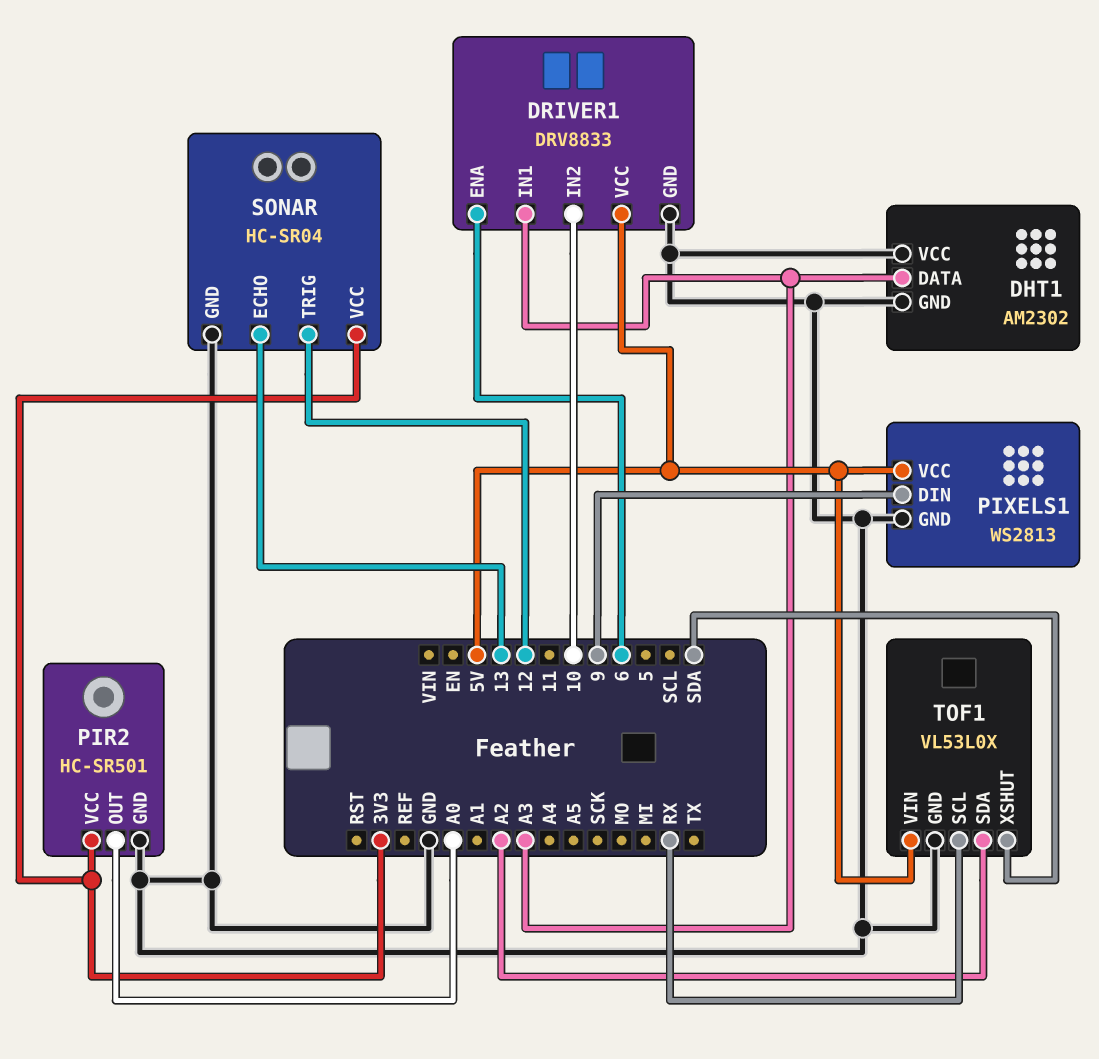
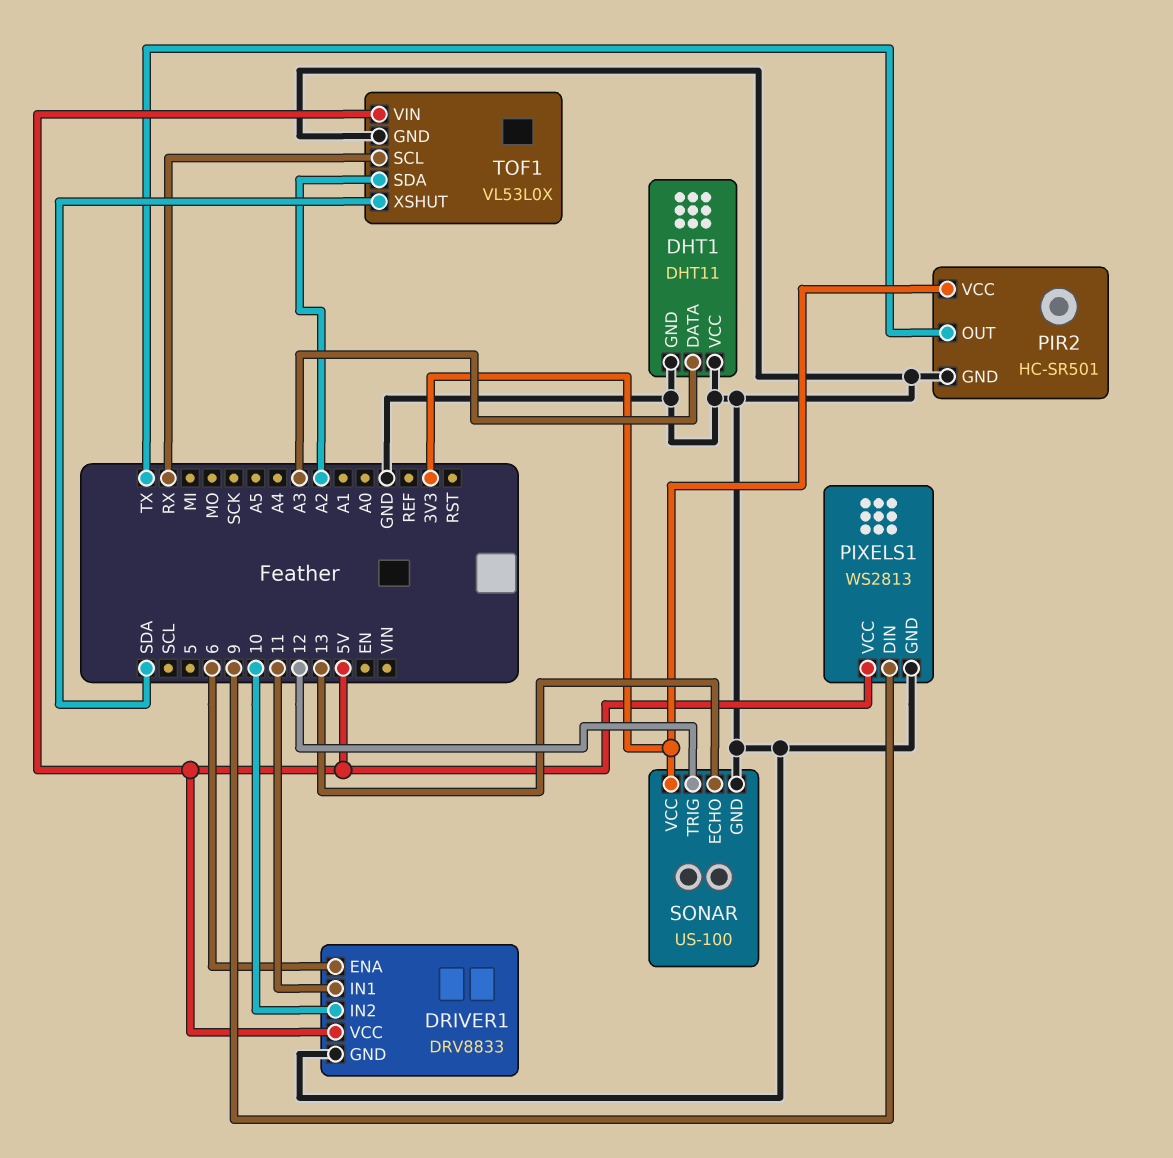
DHT1: AM2302 -> DHT11
DRIVER1 pin IN1: A3 -> 11
PIR2 pin OUT: A0 -> TX
SONAR: HC-SR04 -> US-100

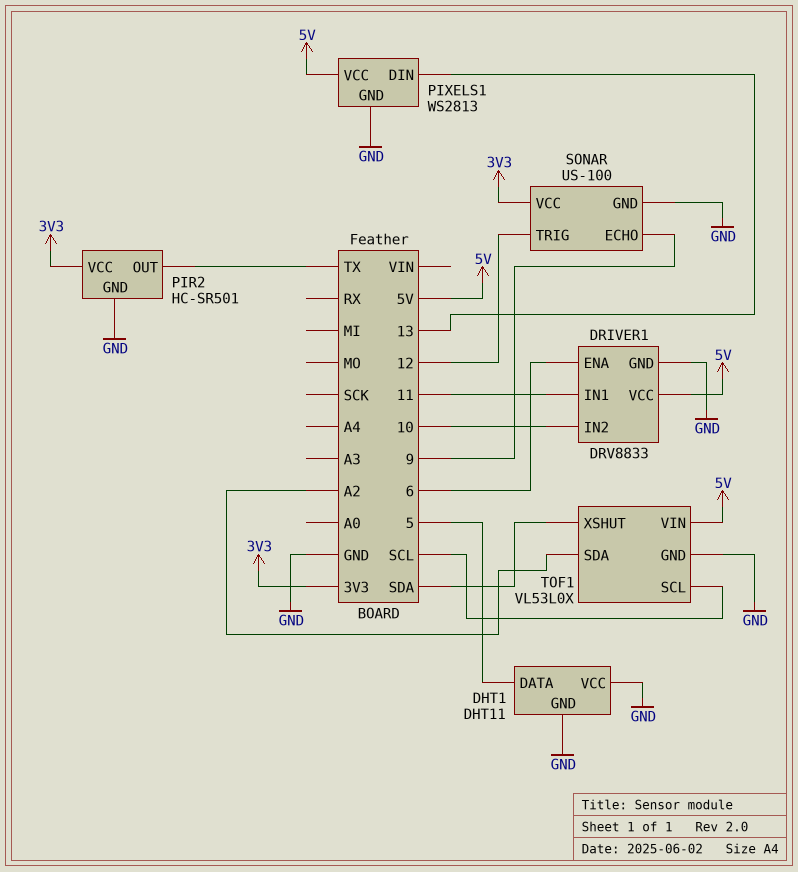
DHT1 pin DATA: A3 -> 5
PIXELS1 pin DIN: 9 -> 13
SONAR pin ECHO: 13 -> 9
TOF1 pin SCL: RX -> SCL

